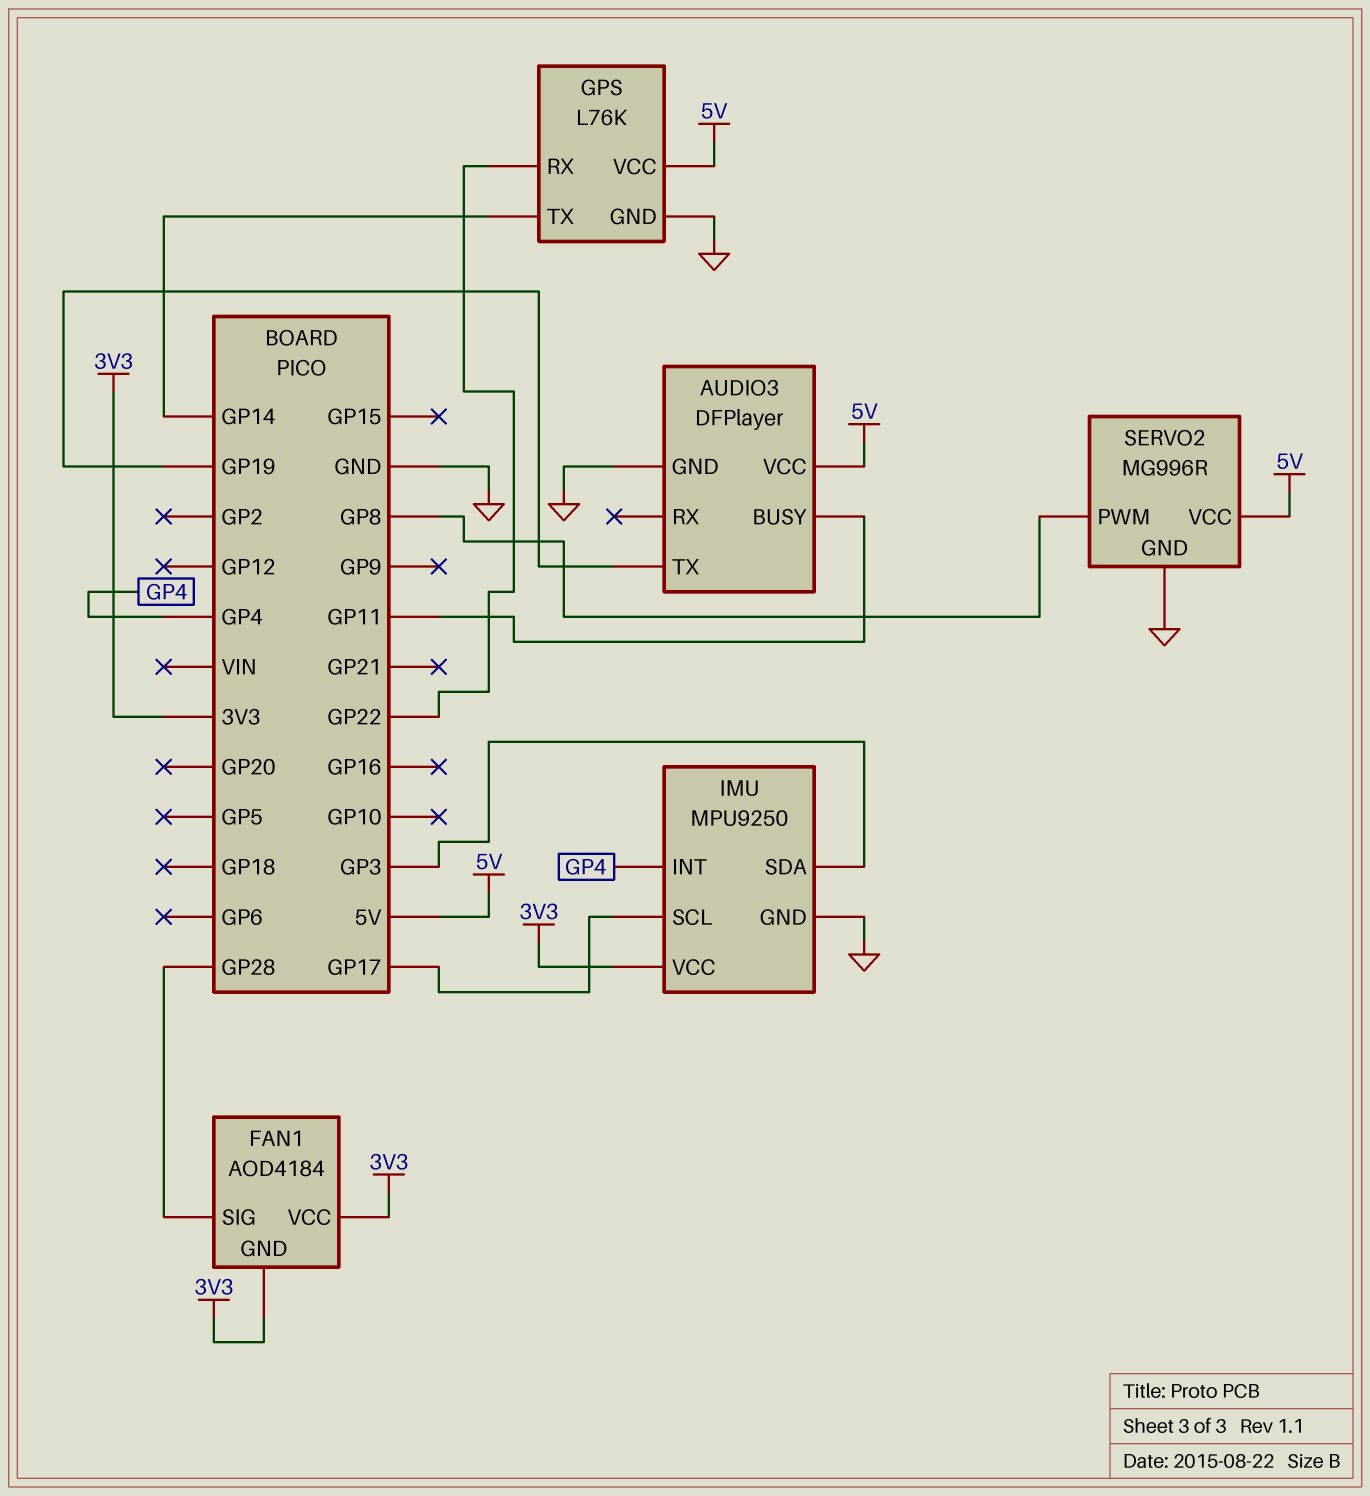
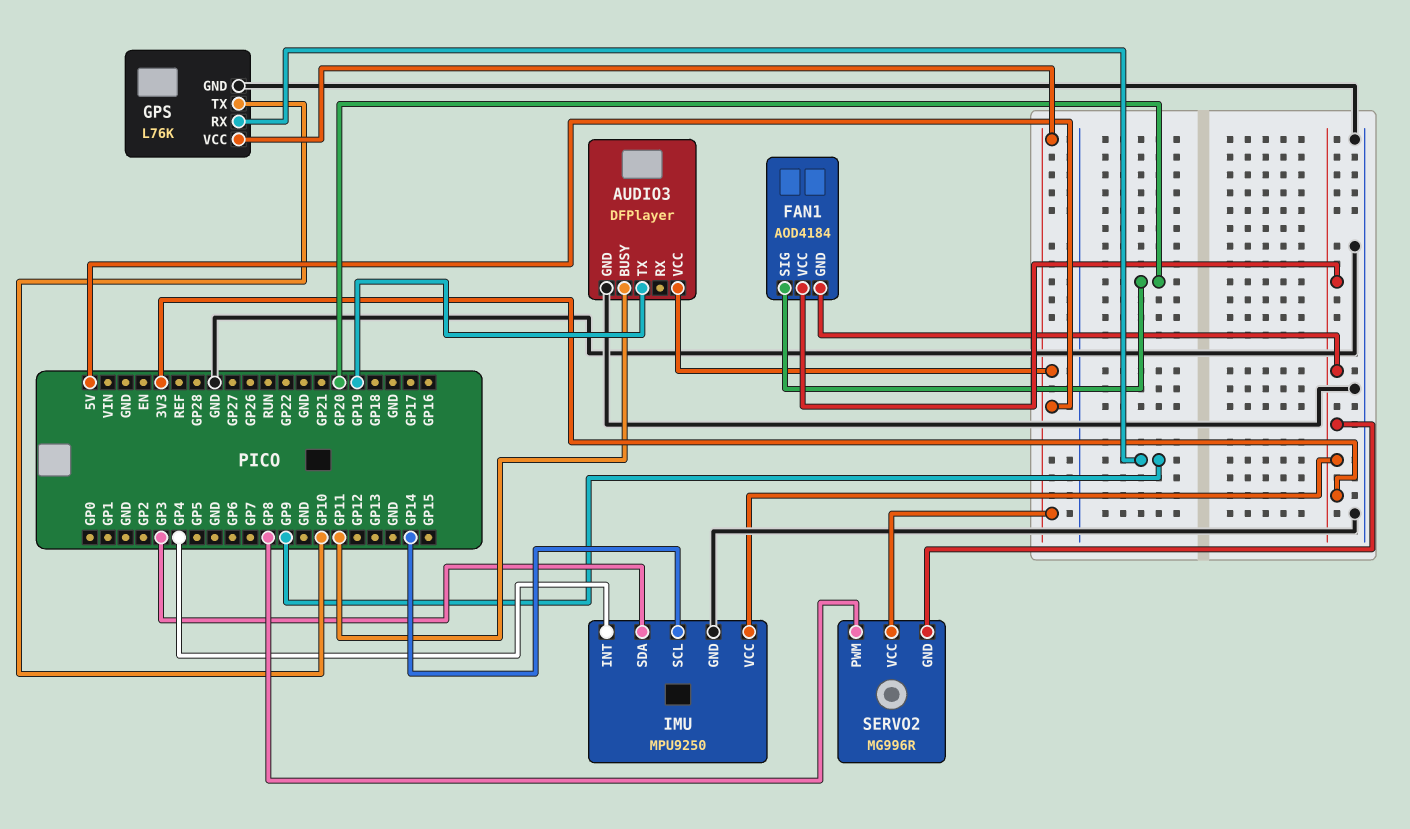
FAN1 pin SIG: GP28 -> GP20
GPS pin RX: GP22 -> GP9
GPS pin TX: GP14 -> GP10
IMU pin SCL: GP17 -> GP14
SERVO2 pin GND: GND -> 3V3

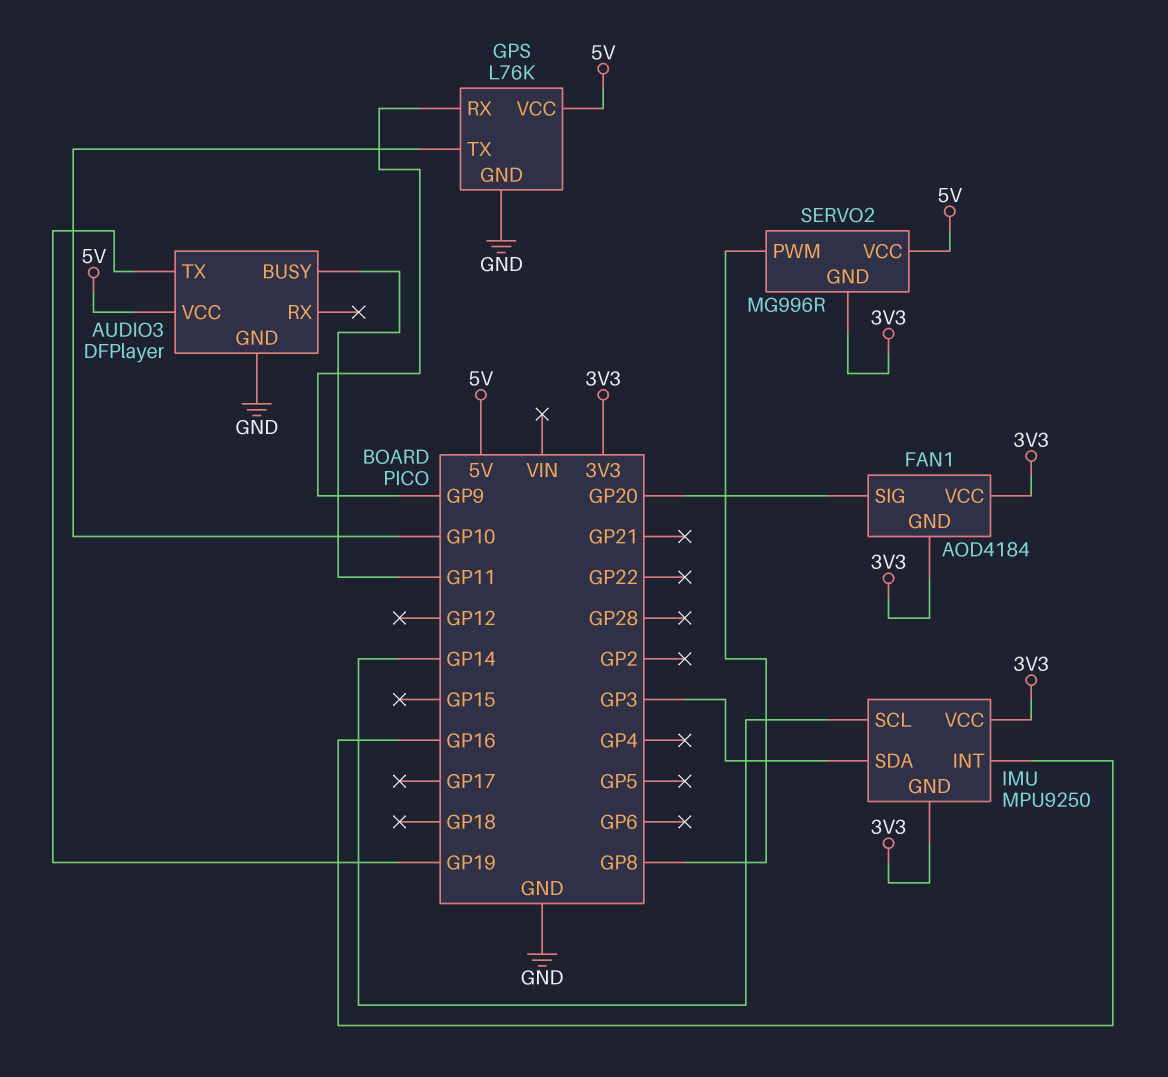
IMU pin GND: GND -> 3V3
IMU pin INT: GP4 -> GP16

